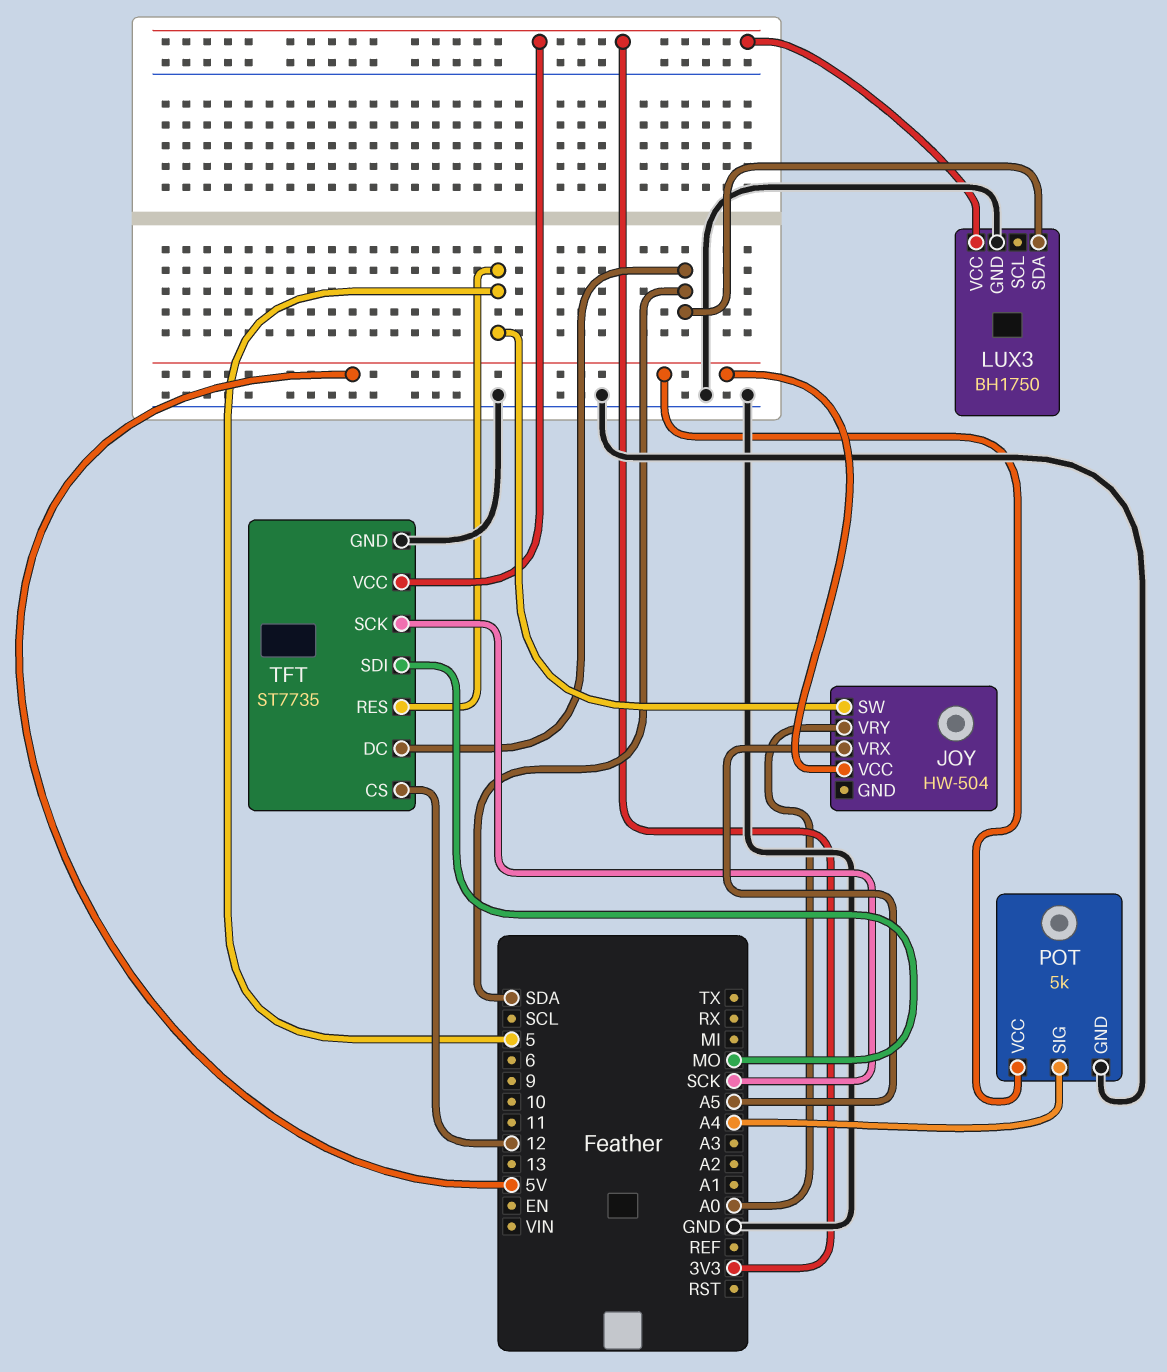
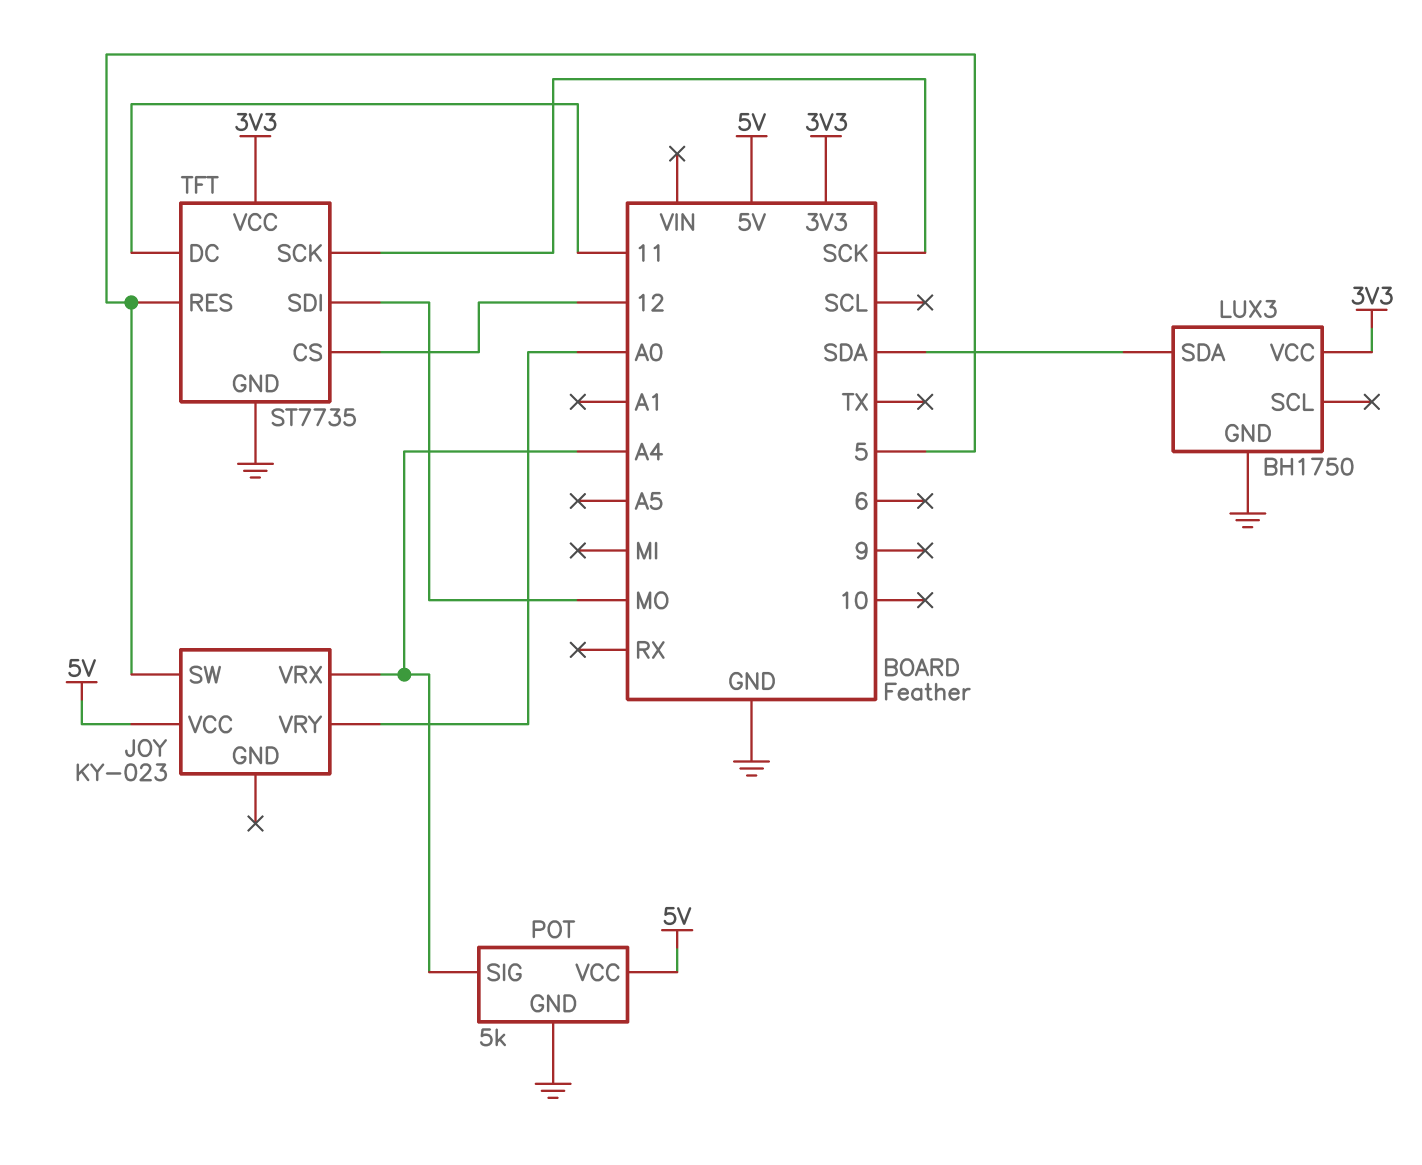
JOY: HW-504 -> KY-023
JOY pin VRX: A5 -> A4
TFT pin DC: SDA -> 11

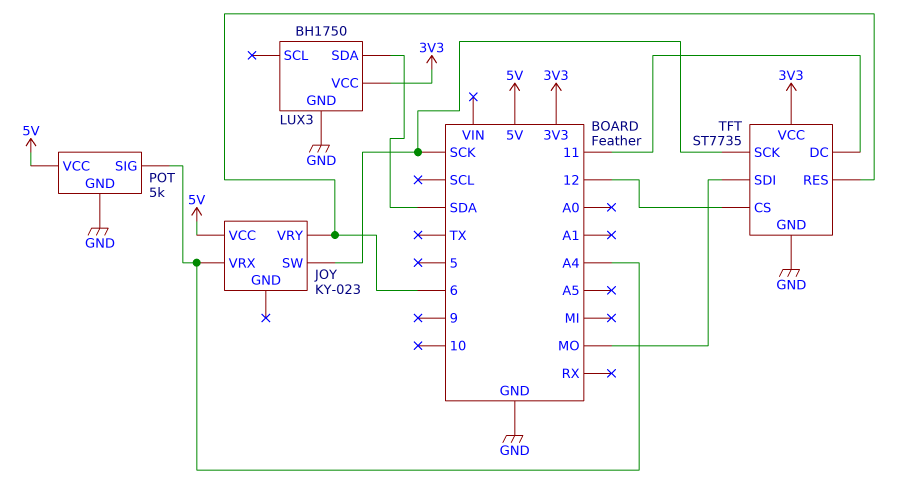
JOY pin SW: 5 -> SCK
JOY pin VRY: A0 -> 6
TFT pin RES: 5 -> 6

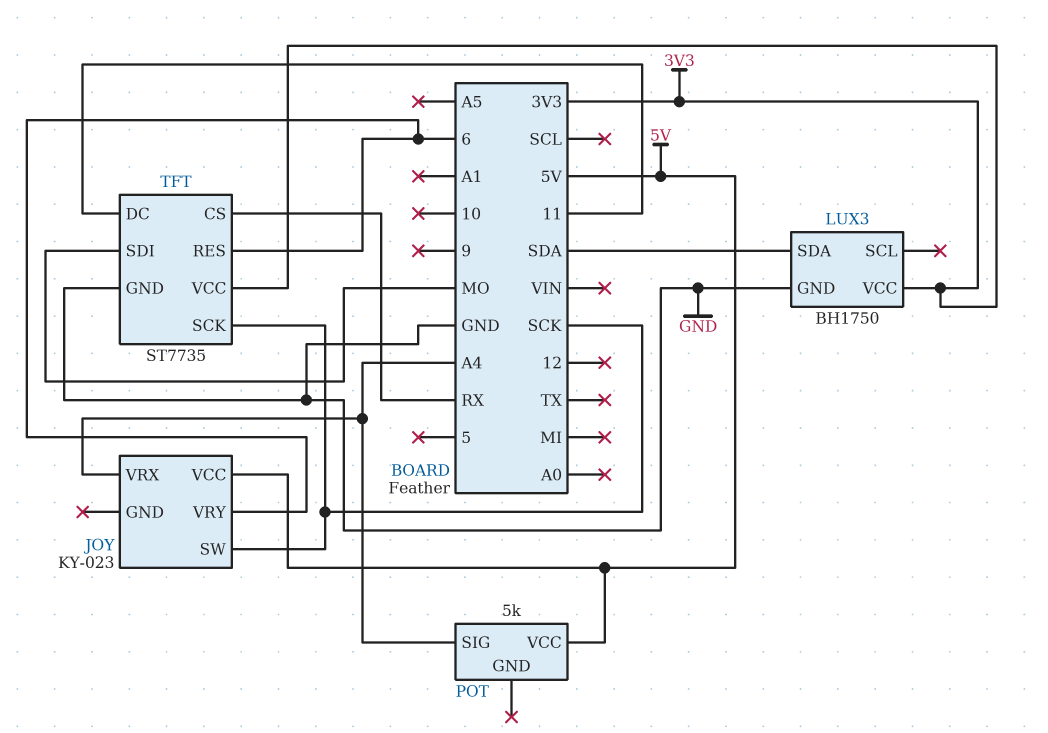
POT pin GND: GND -> none
TFT pin CS: 12 -> RX

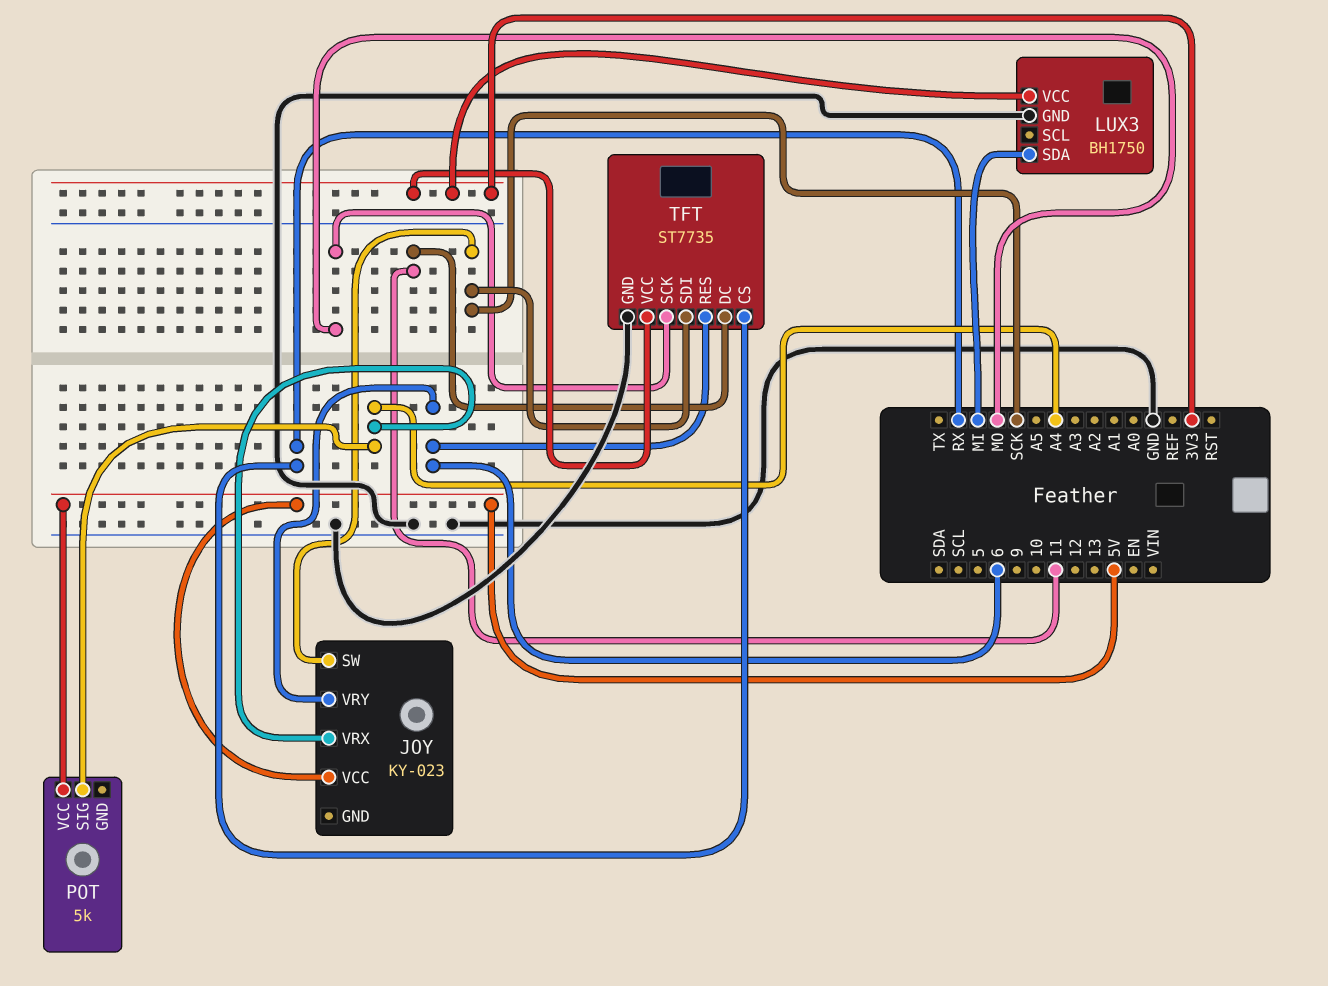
LUX3 pin SDA: SDA -> MI
TFT pin SCK: SCK -> MO
TFT pin SDI: MO -> SCK

